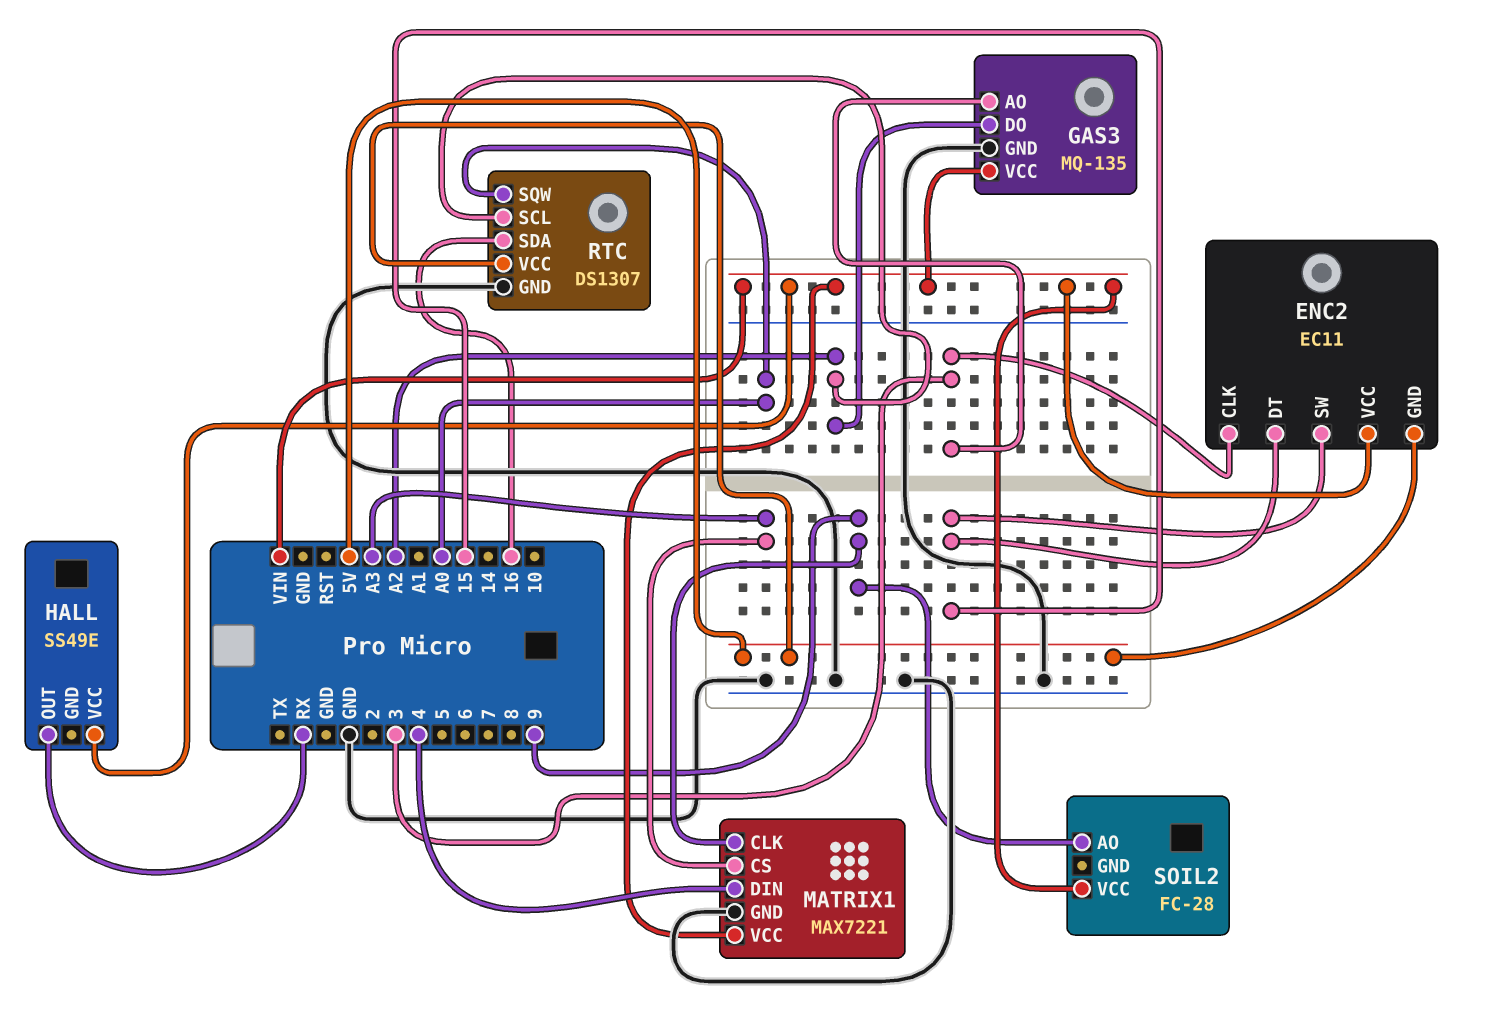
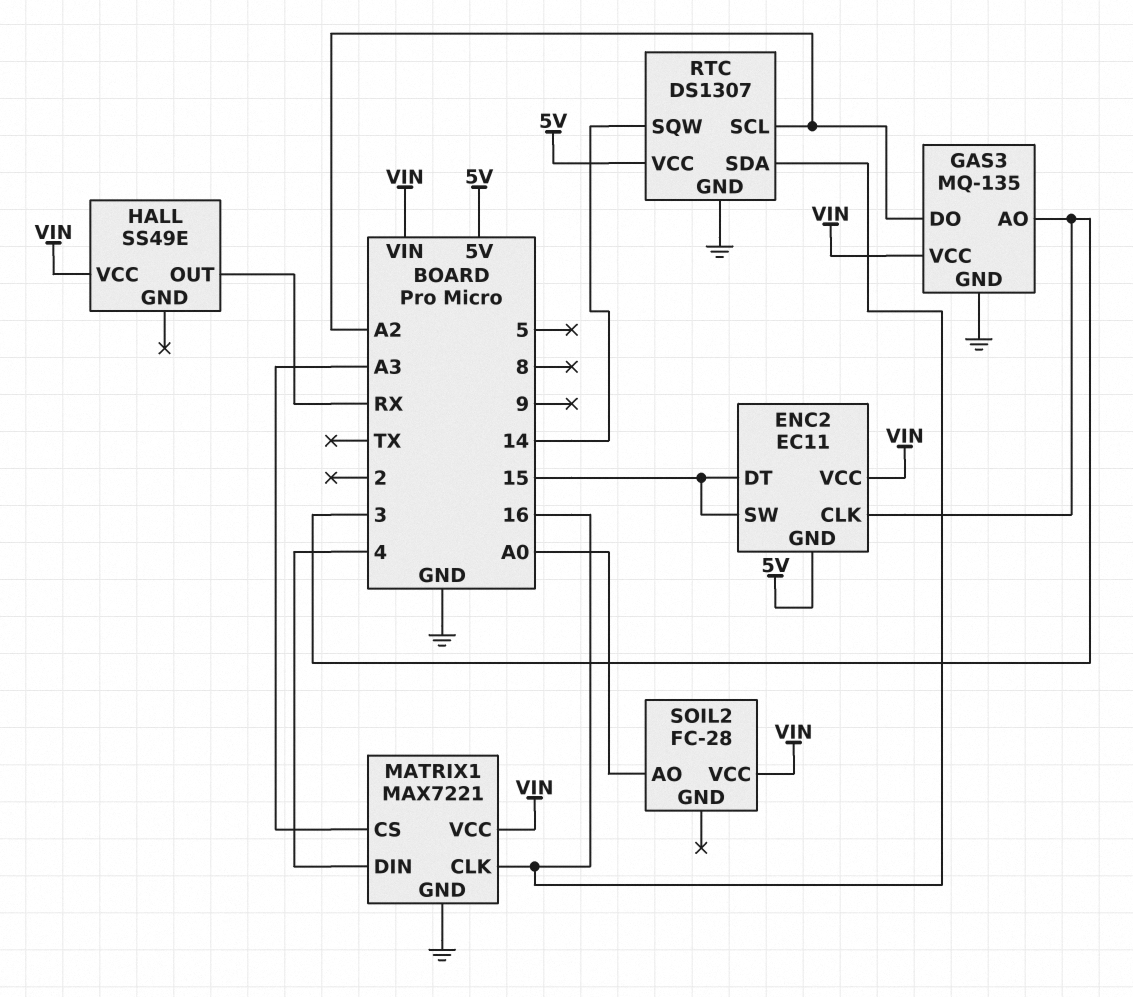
MATRIX1 pin CLK: 9 -> 16
RTC pin SQW: A0 -> 14
SOIL2 pin AO: 9 -> A0

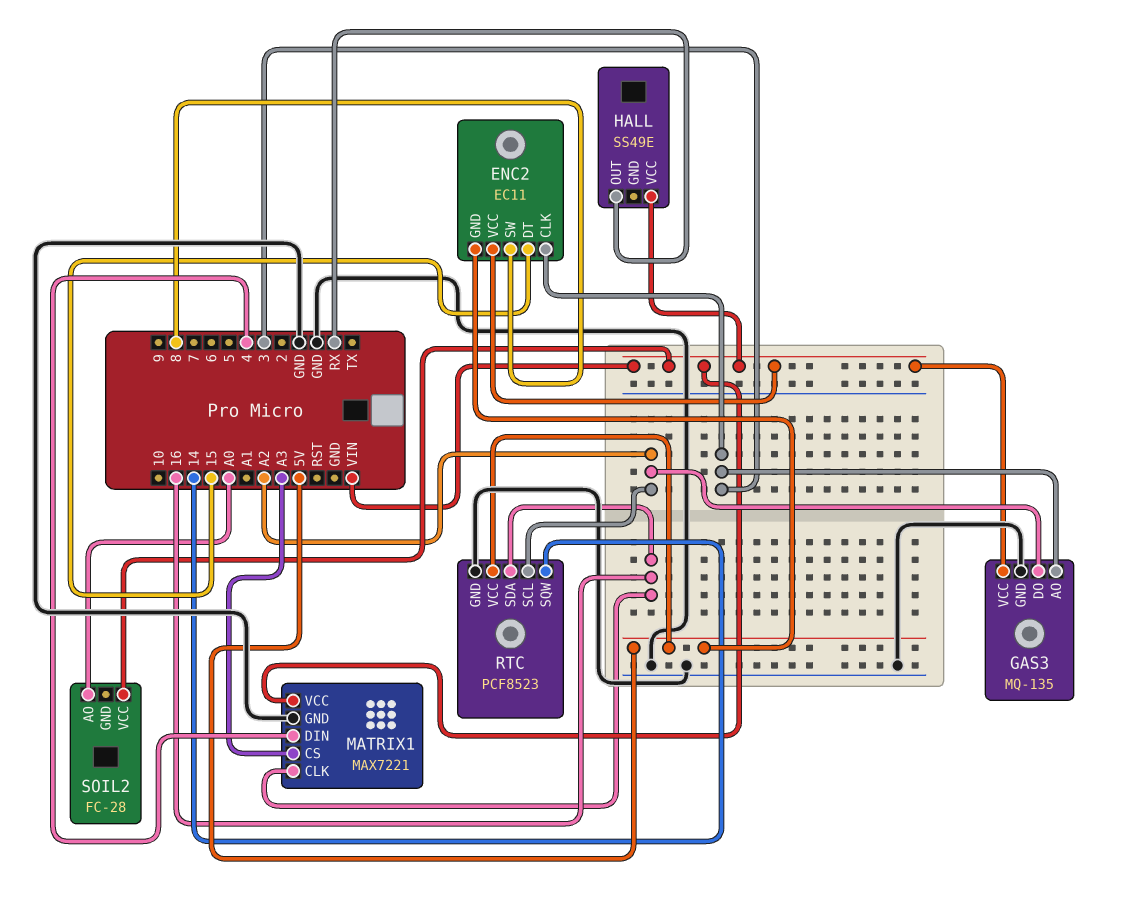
ENC2 pin SW: 15 -> 8
RTC: DS1307 -> PCF8523

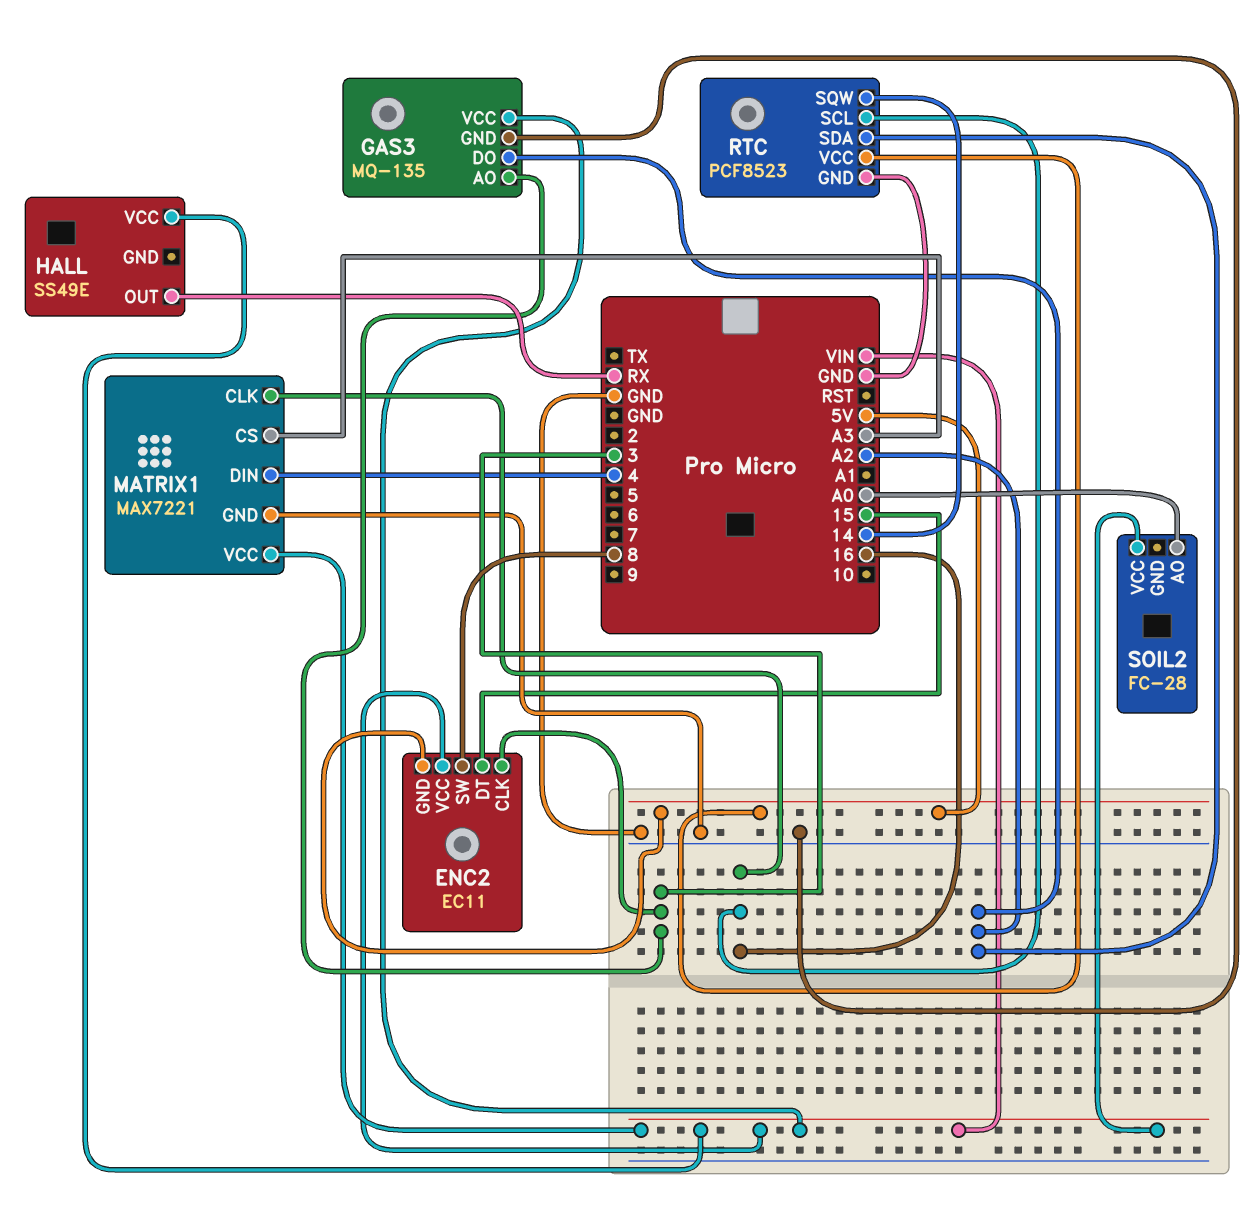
RTC pin SCL: A2 -> 16
RTC pin SDA: 16 -> A2

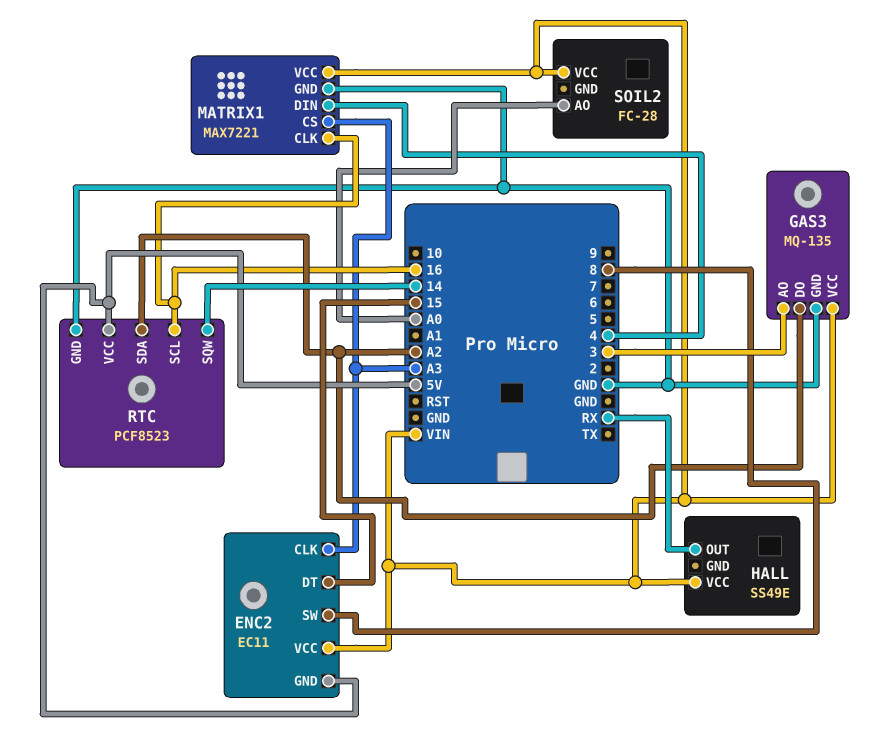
ENC2 pin CLK: 3 -> A3

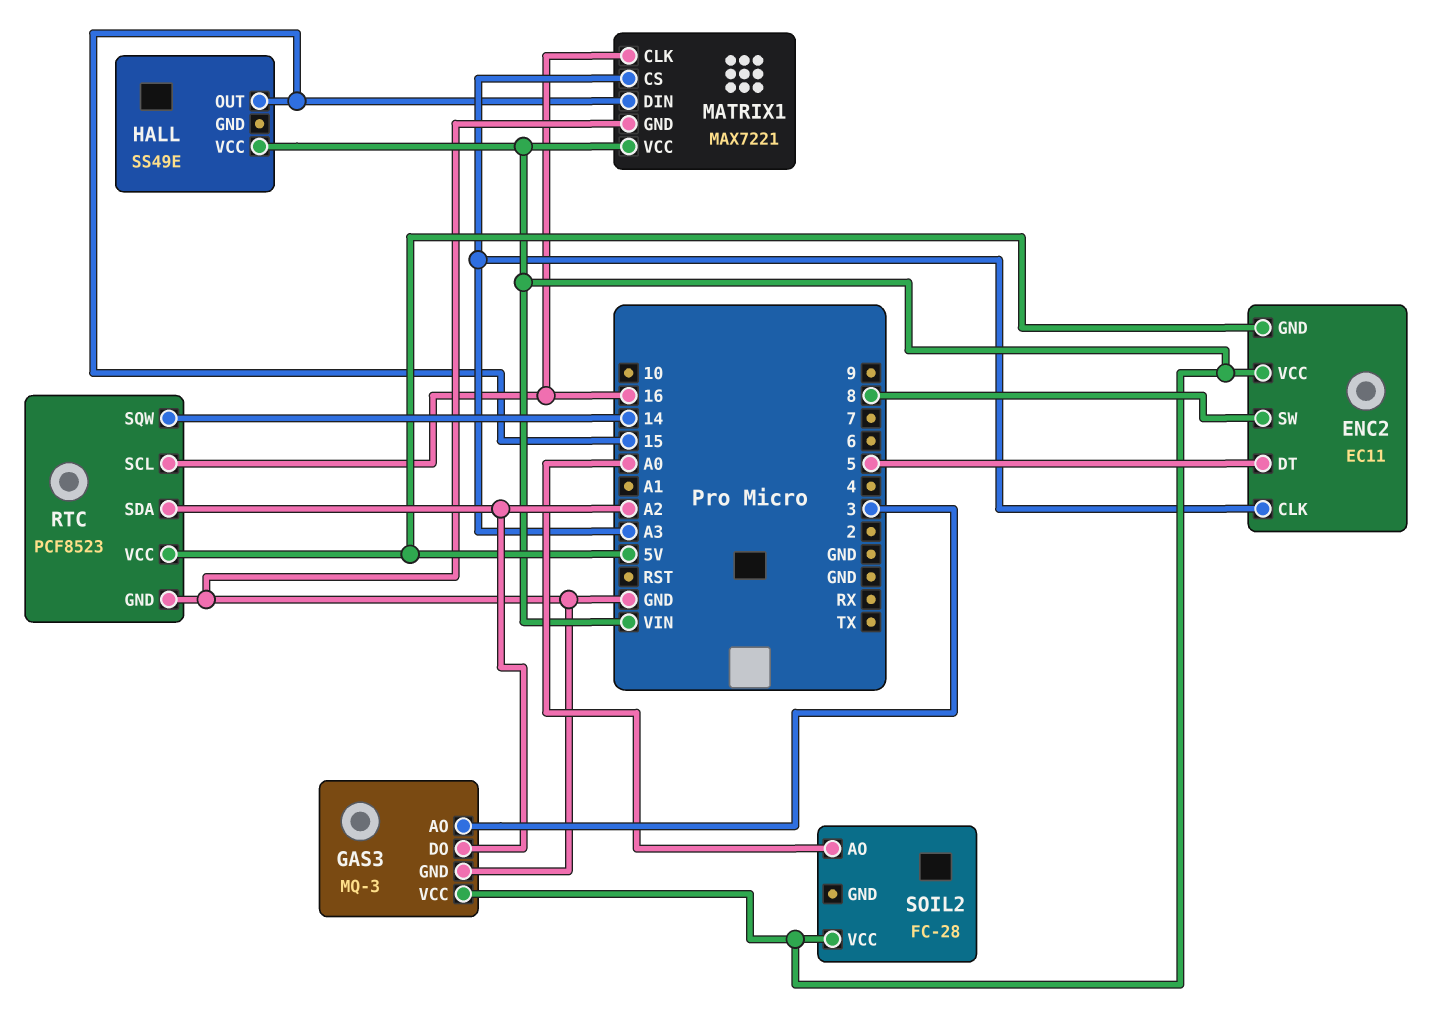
ENC2 pin DT: 15 -> 5
GAS3: MQ-135 -> MQ-3
HALL pin OUT: RX -> 15
MATRIX1 pin DIN: 4 -> 15

